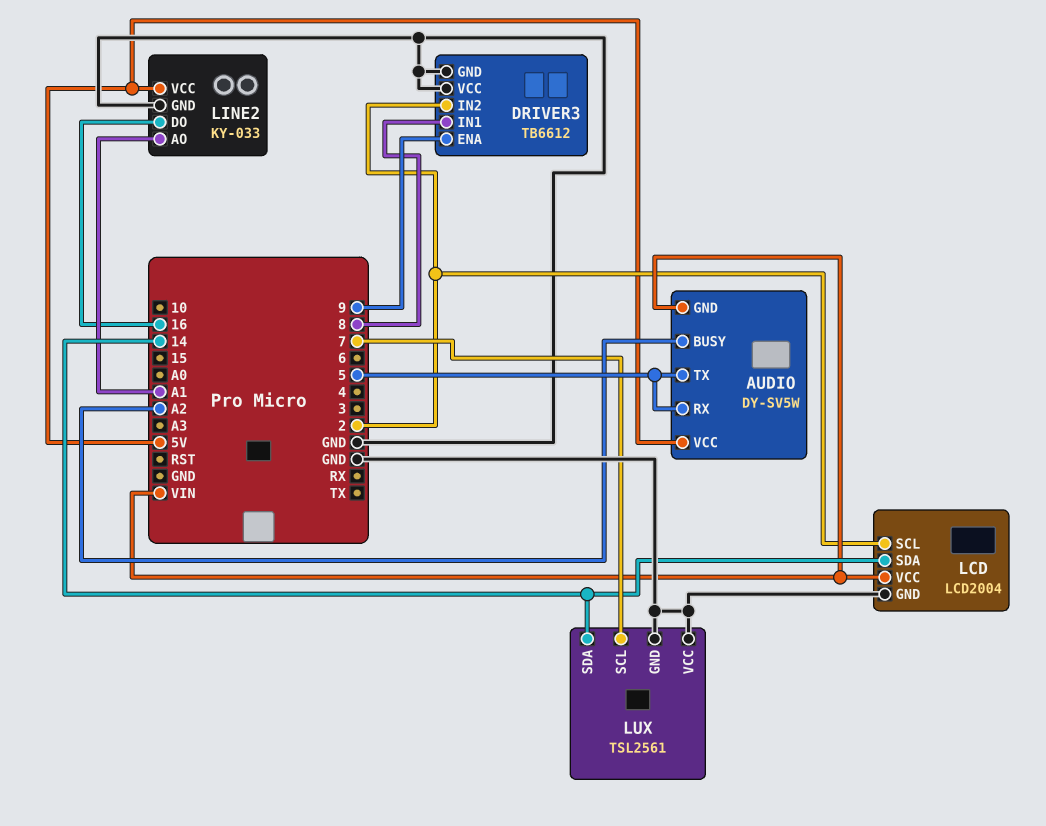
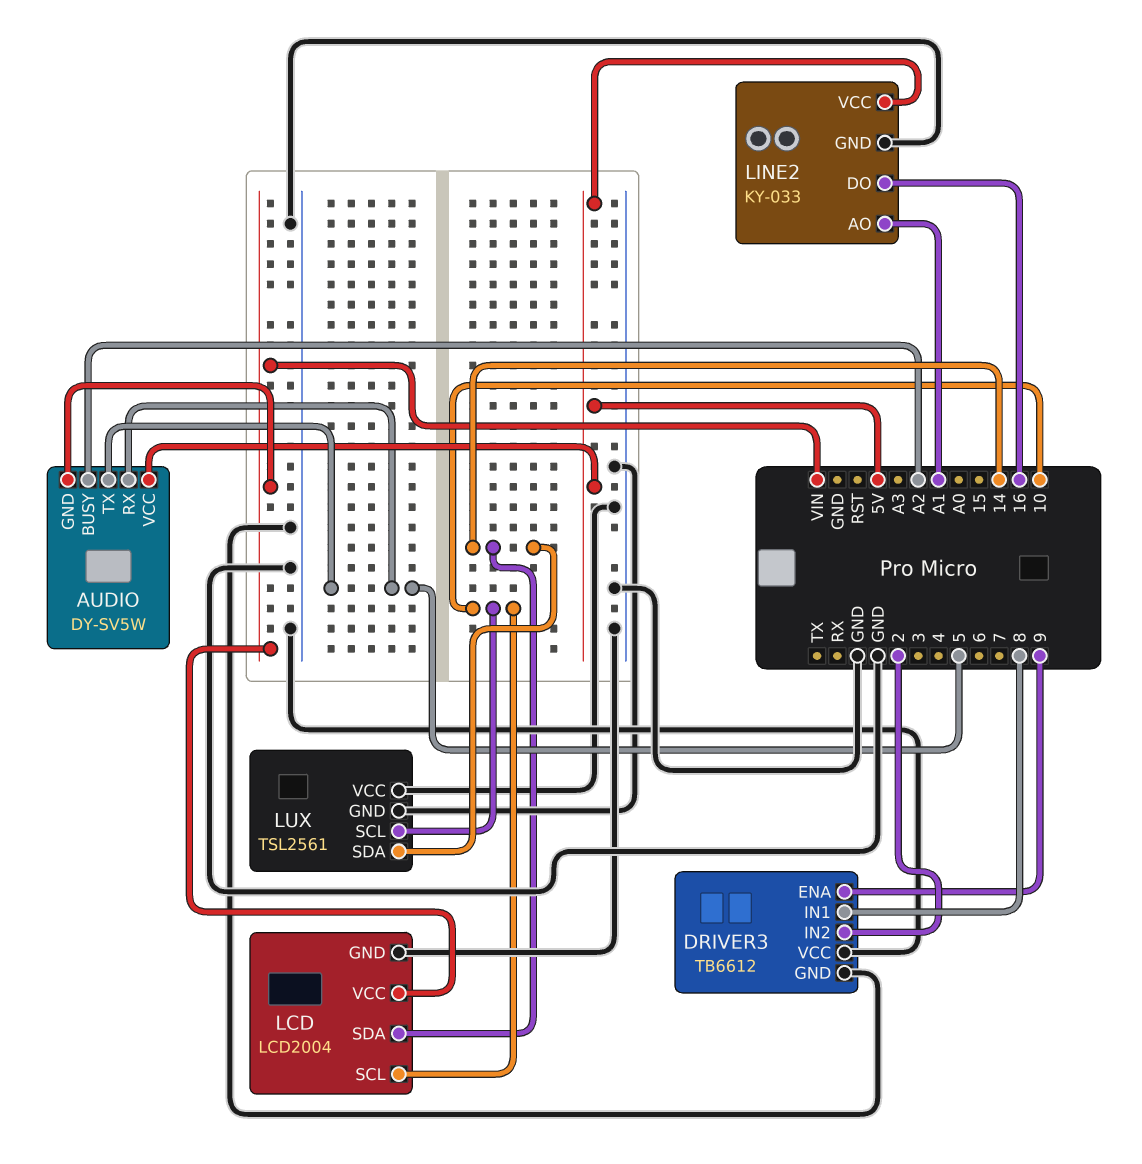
LCD pin SCL: 2 -> 10
LUX pin SCL: 7 -> 10

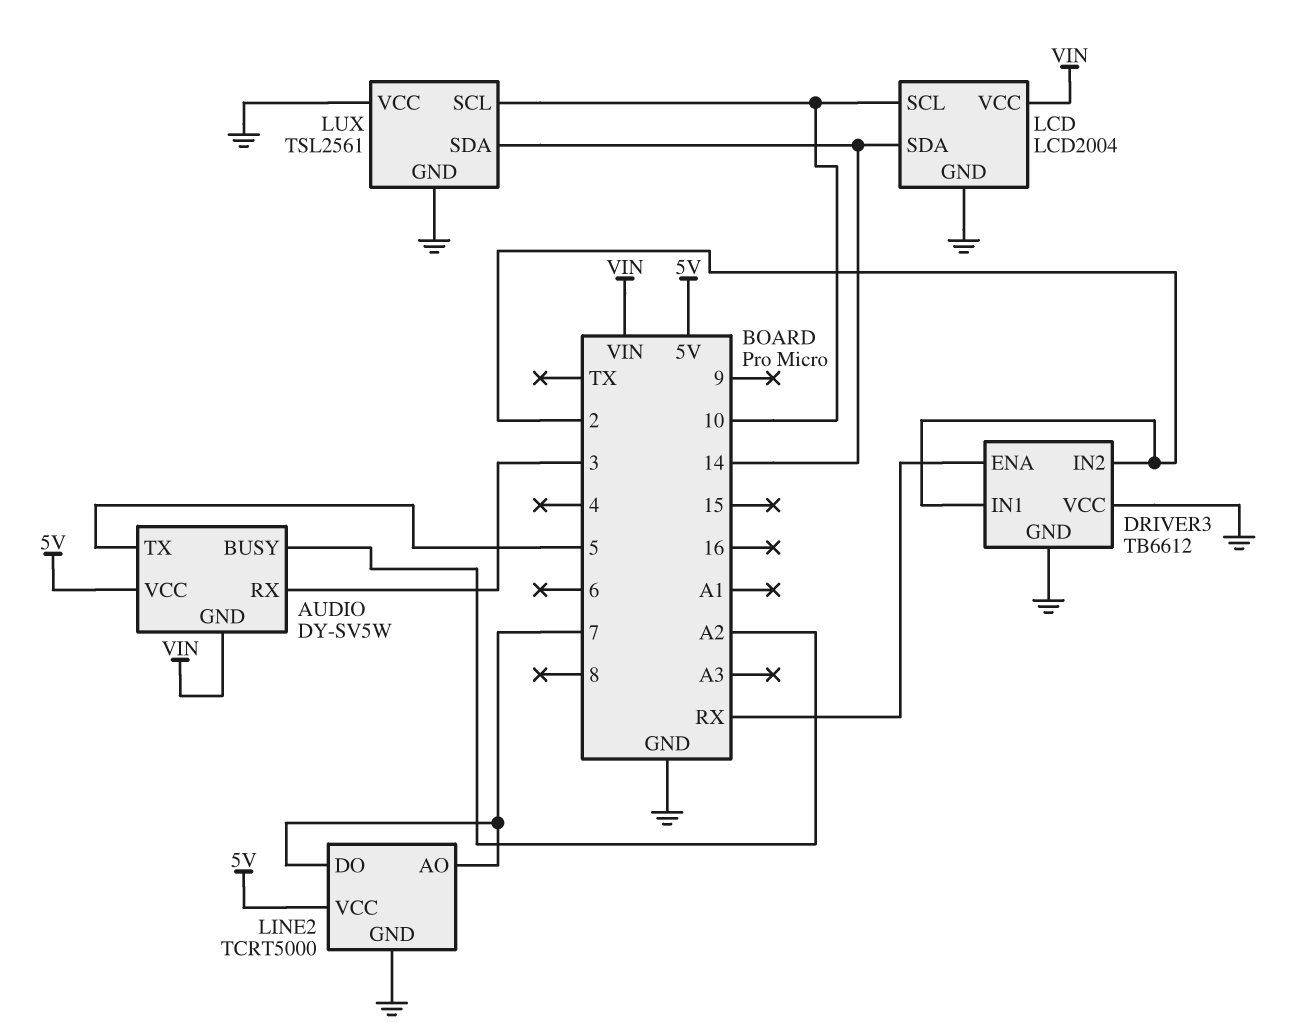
AUDIO pin RX: 5 -> 3
DRIVER3 pin ENA: 9 -> RX
DRIVER3 pin IN1: 8 -> 2
LINE2: KY-033 -> TCRT5000
LINE2 pin AO: A1 -> 7
LINE2 pin DO: 16 -> 7

